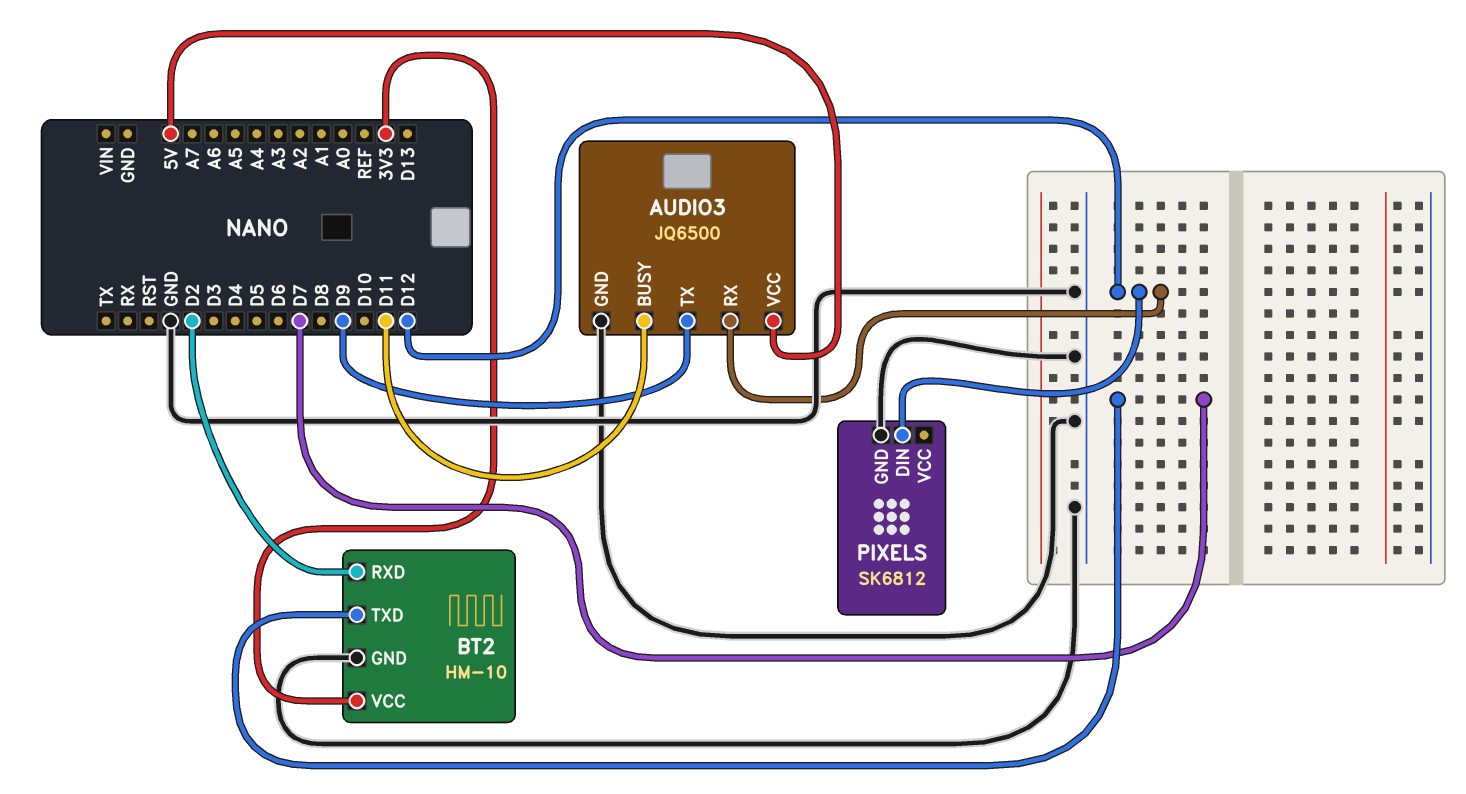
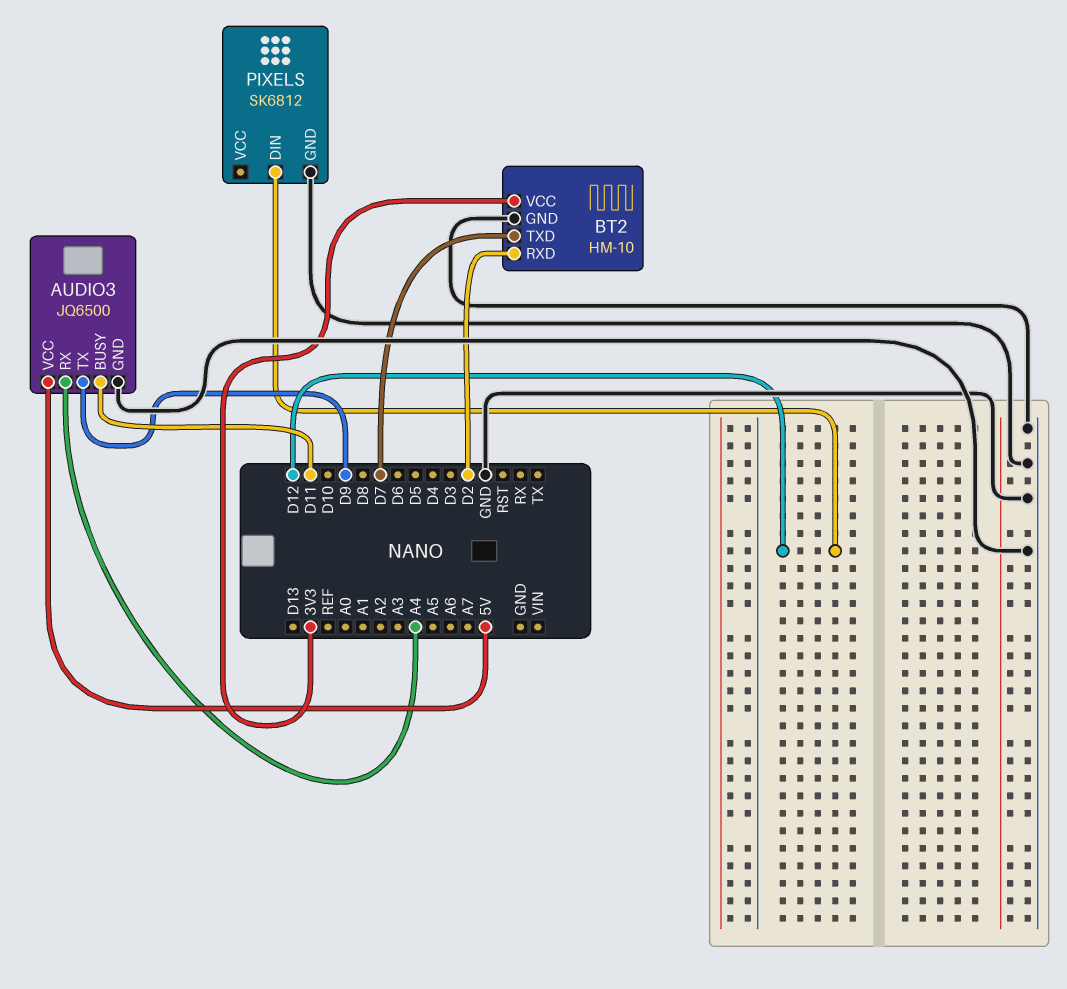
AUDIO3 pin RX: D12 -> A4

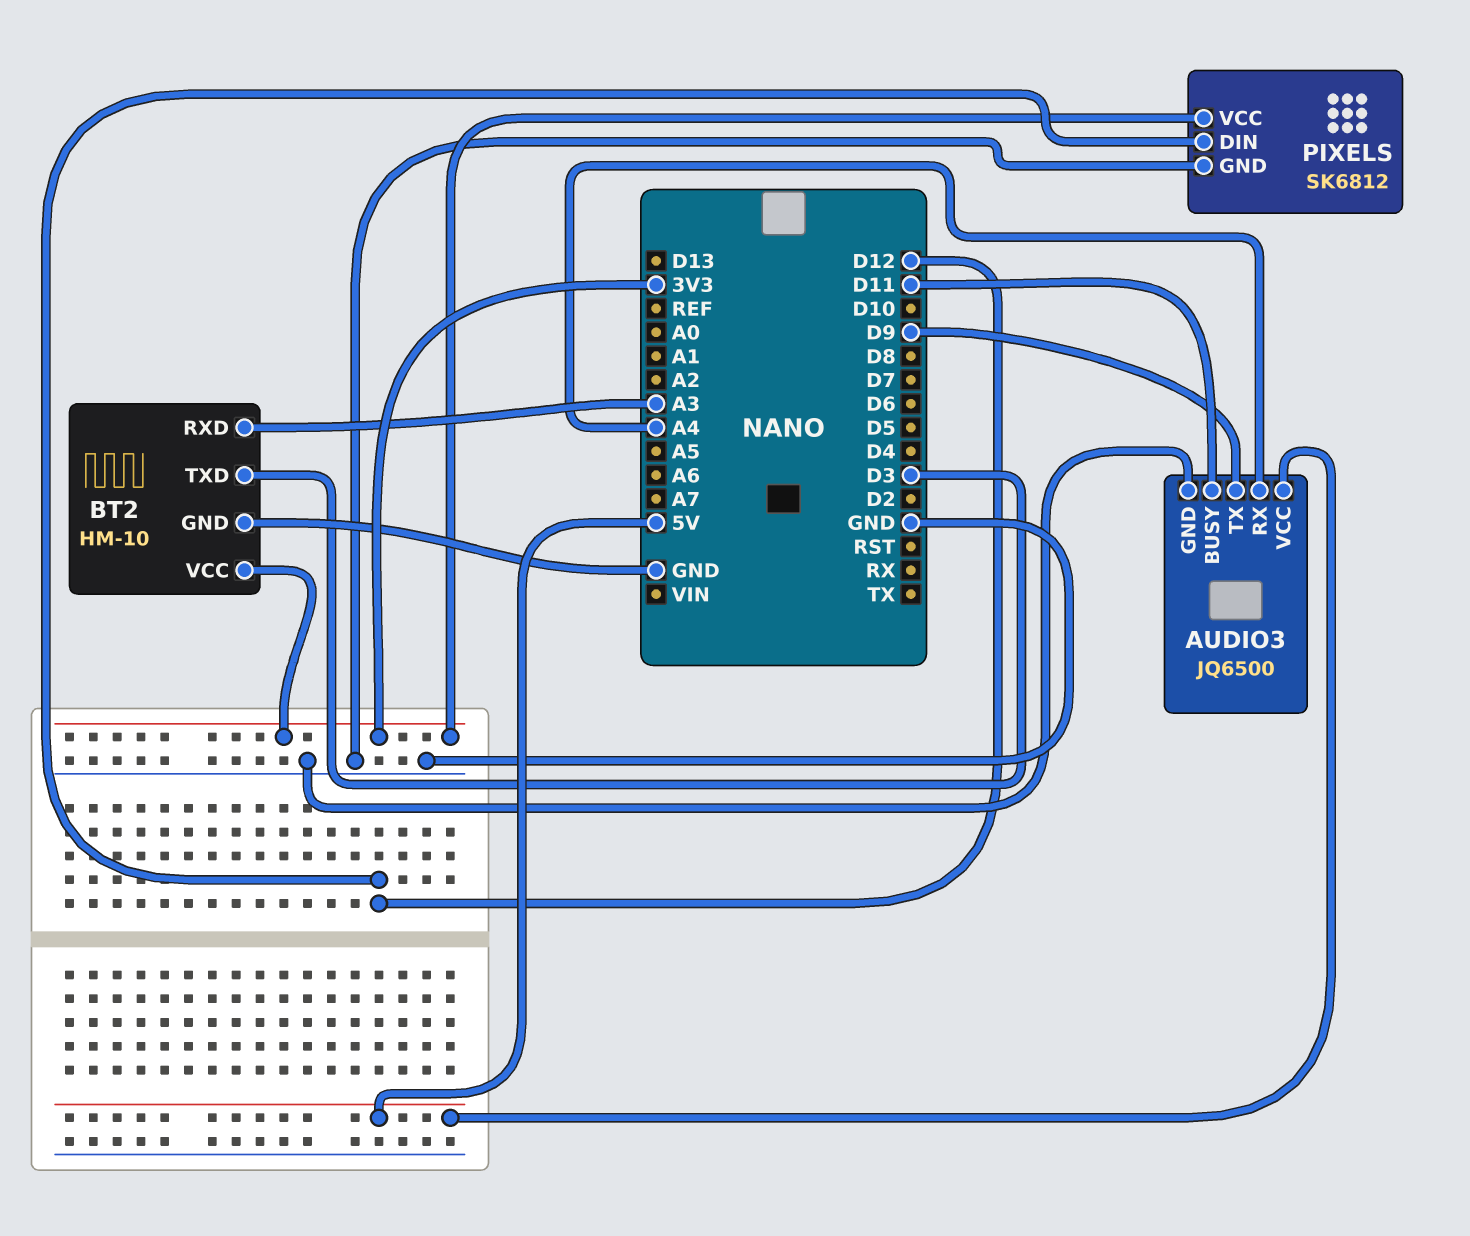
BT2 pin RXD: D2 -> A3
BT2 pin TXD: D7 -> D3
PIXELS pin VCC: none -> 3V3

